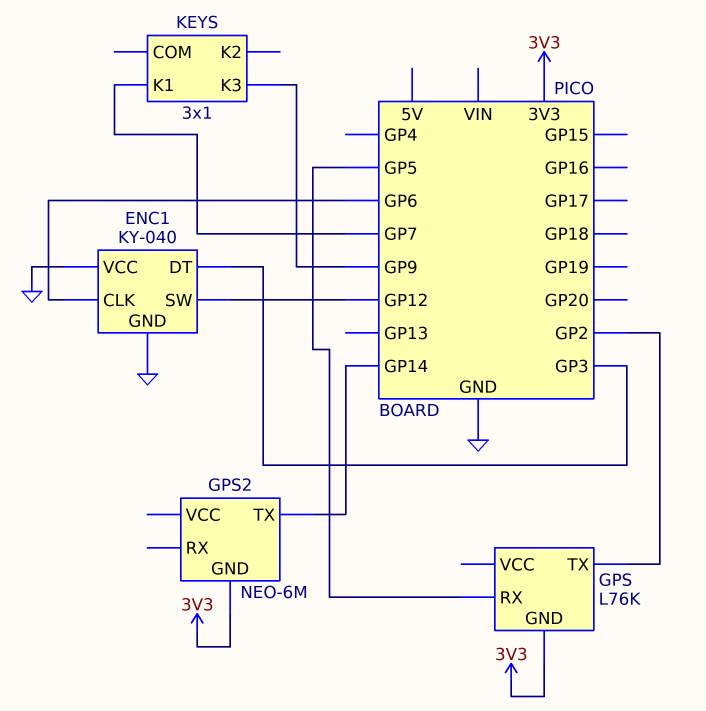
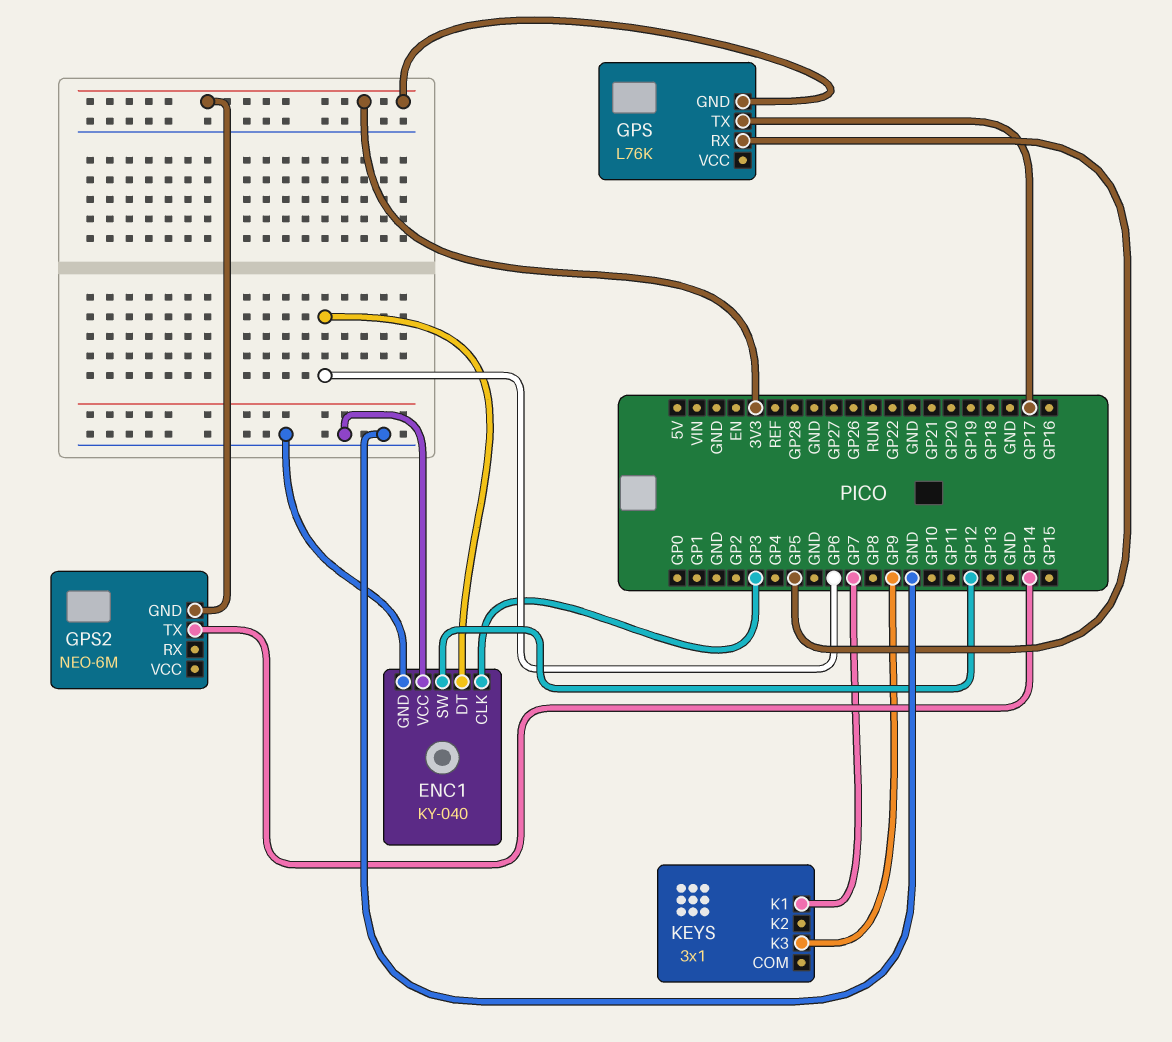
ENC1 pin CLK: GP6 -> GP3
ENC1 pin DT: GP3 -> GP6
GPS pin TX: GP2 -> GP17

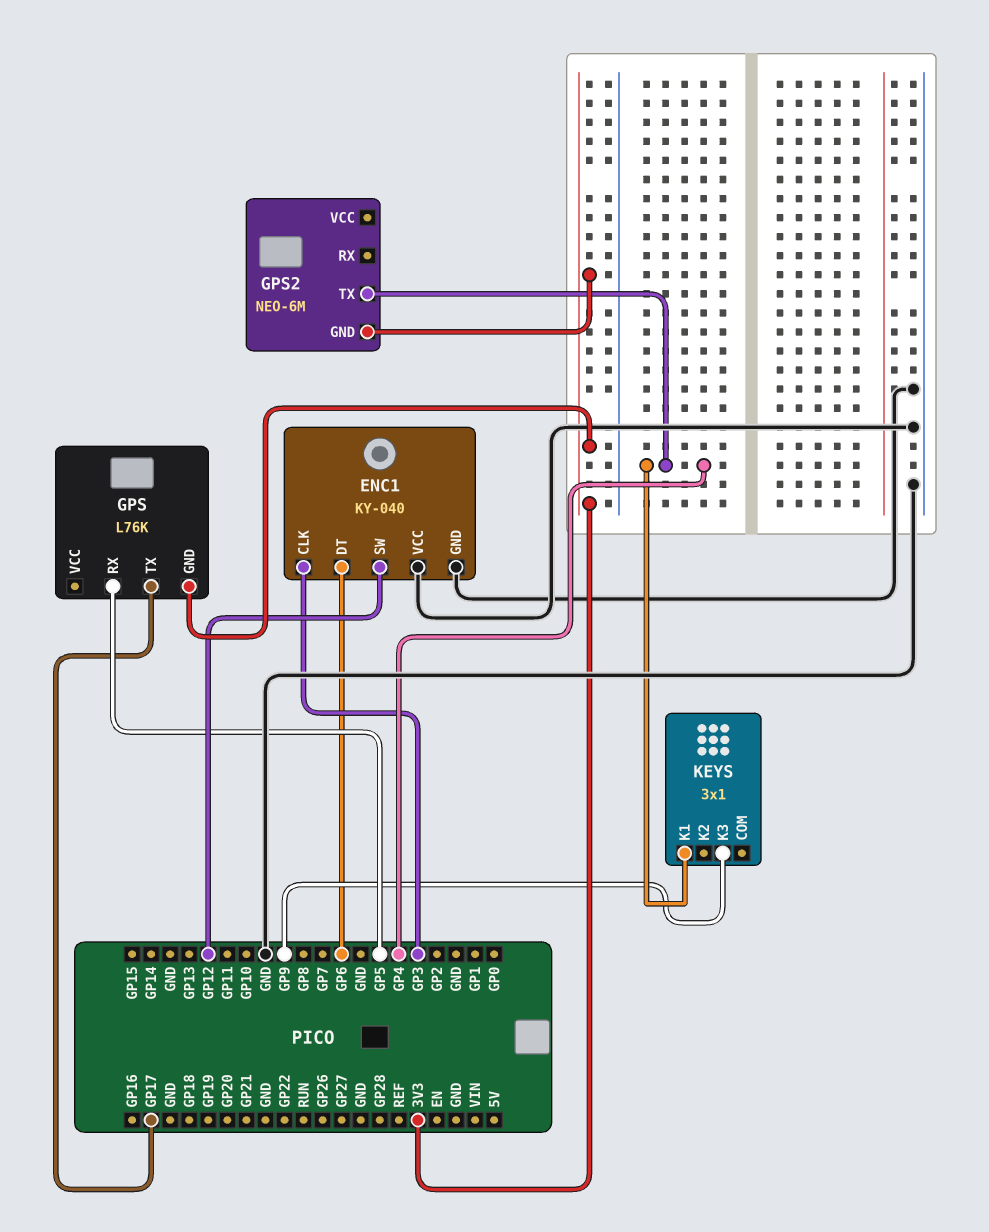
GPS2 pin TX: GP14 -> GP4
KEYS pin K1: GP7 -> GP4

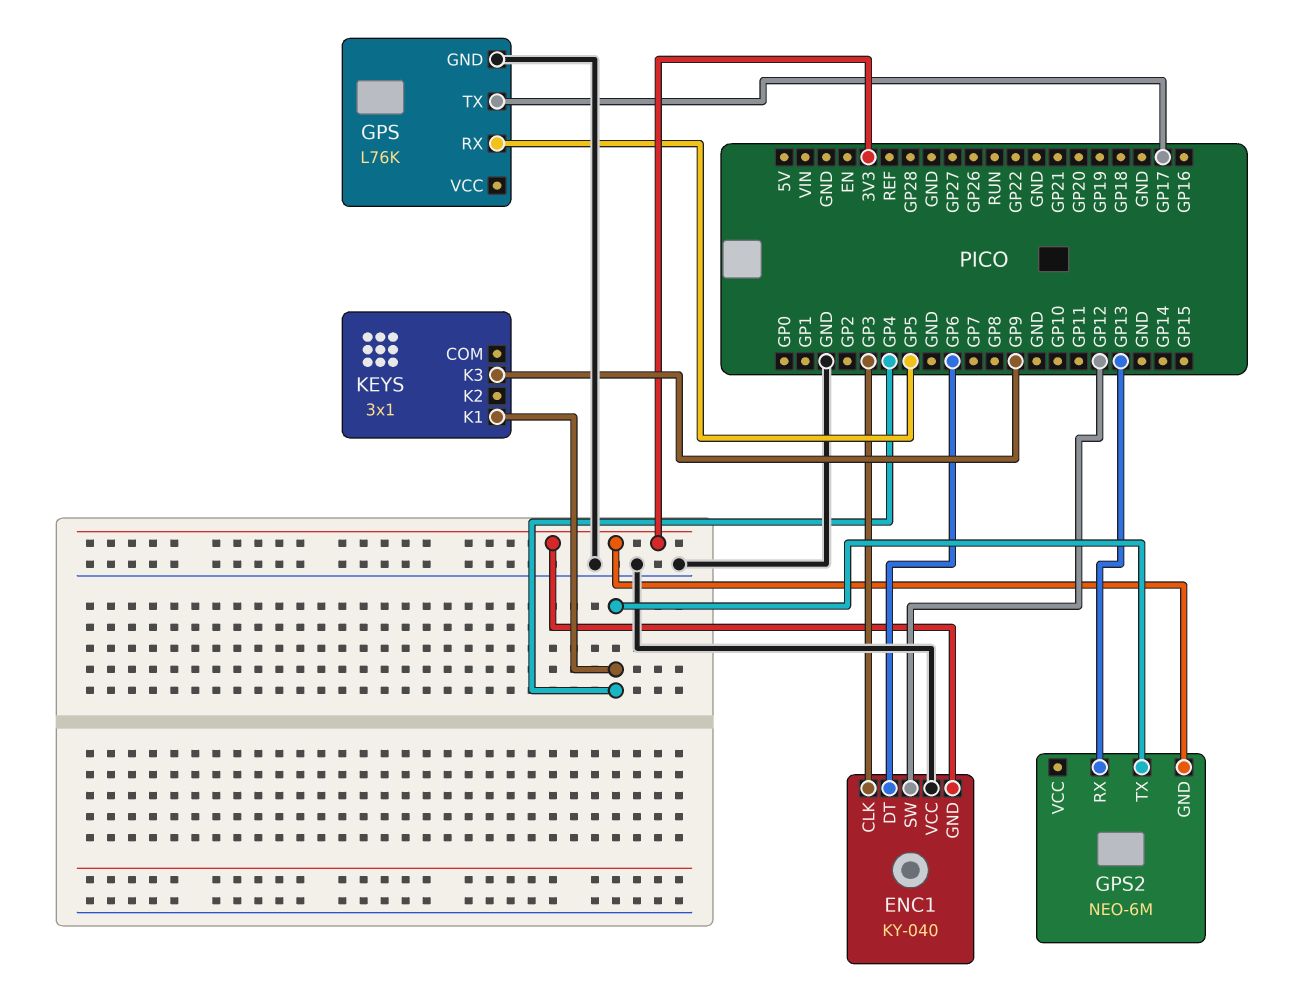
ENC1 pin GND: GND -> 3V3
GPS pin GND: 3V3 -> GND
GPS2 pin RX: none -> GP13

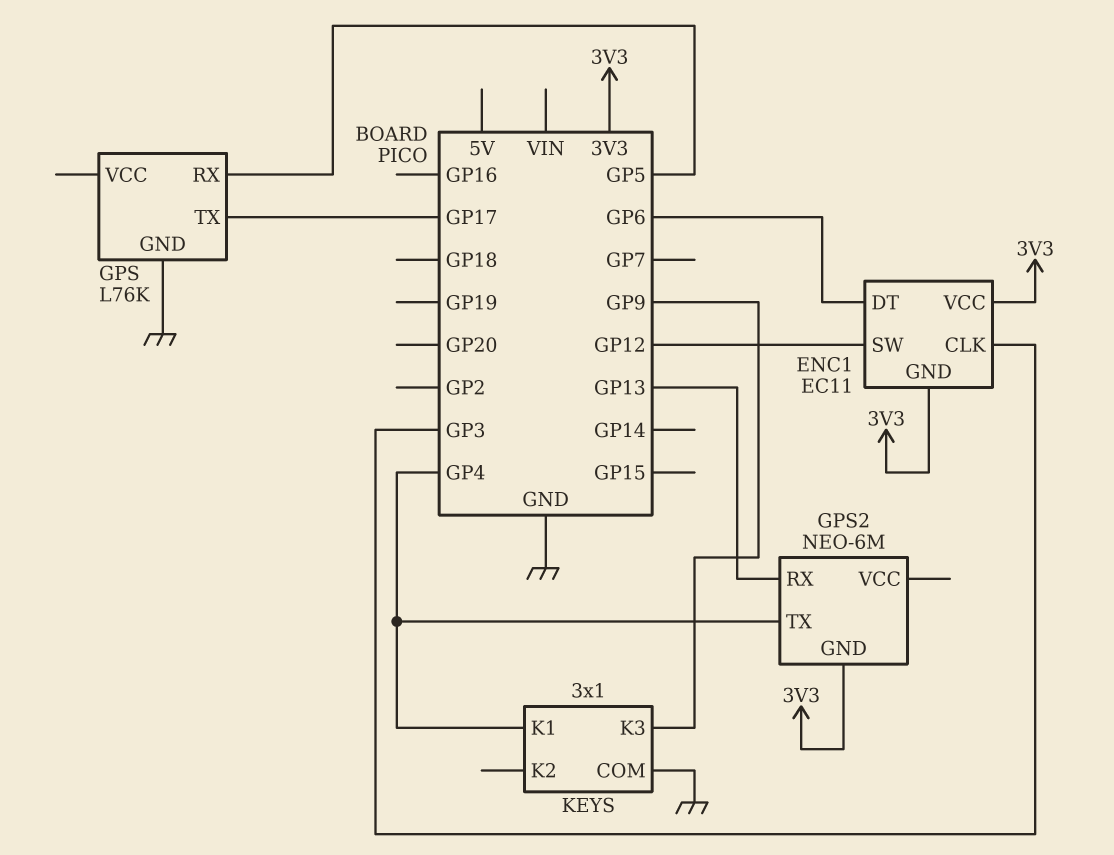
ENC1: KY-040 -> EC11
ENC1 pin VCC: GND -> 3V3
KEYS pin COM: none -> GND

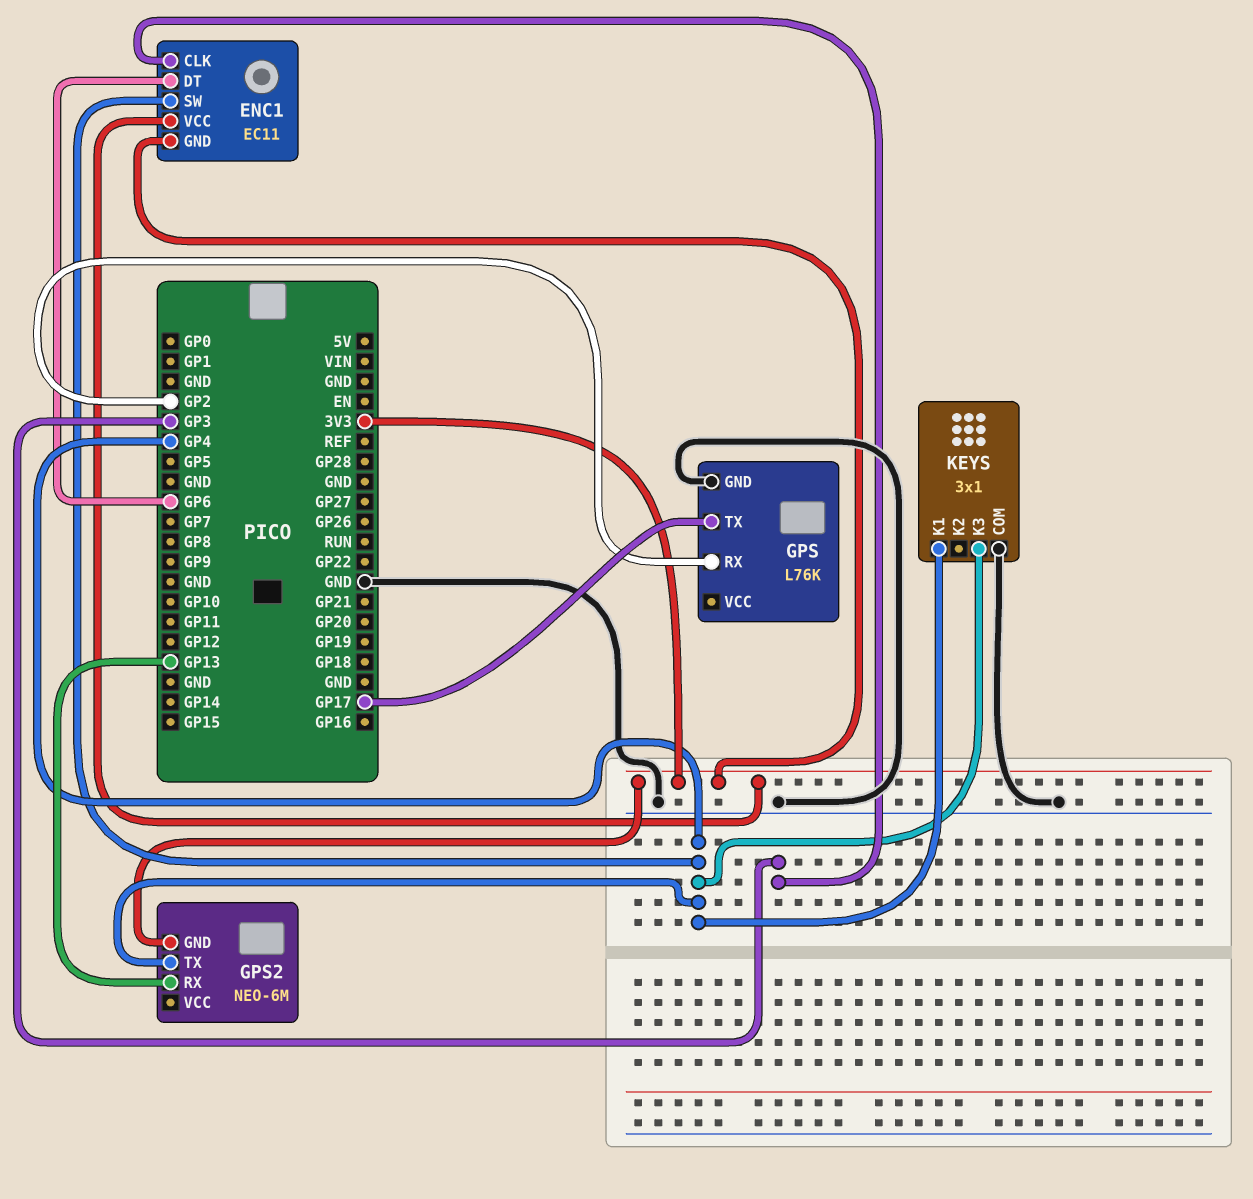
ENC1 pin SW: GP12 -> GP4
GPS pin RX: GP5 -> GP2
KEYS pin K3: GP9 -> GP4

